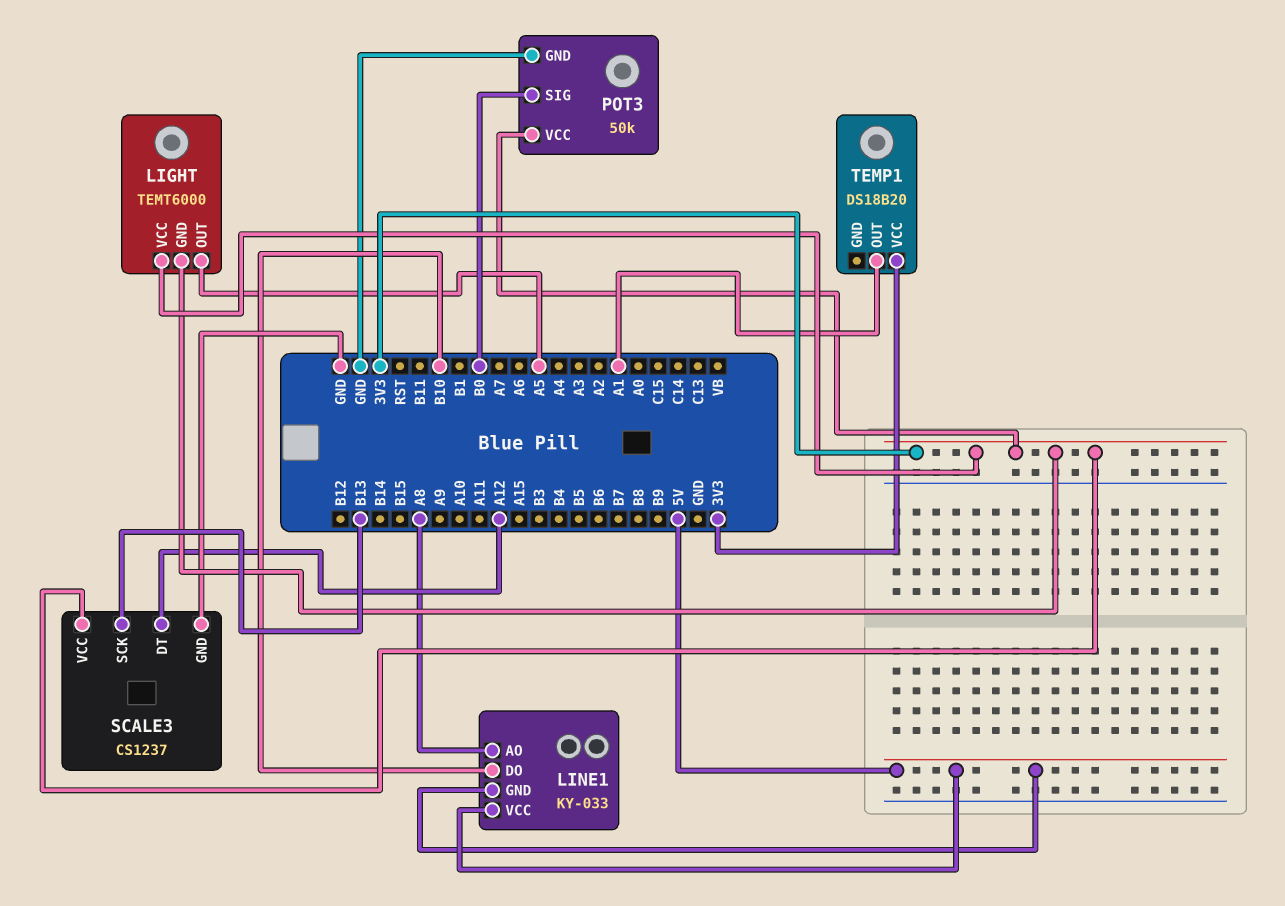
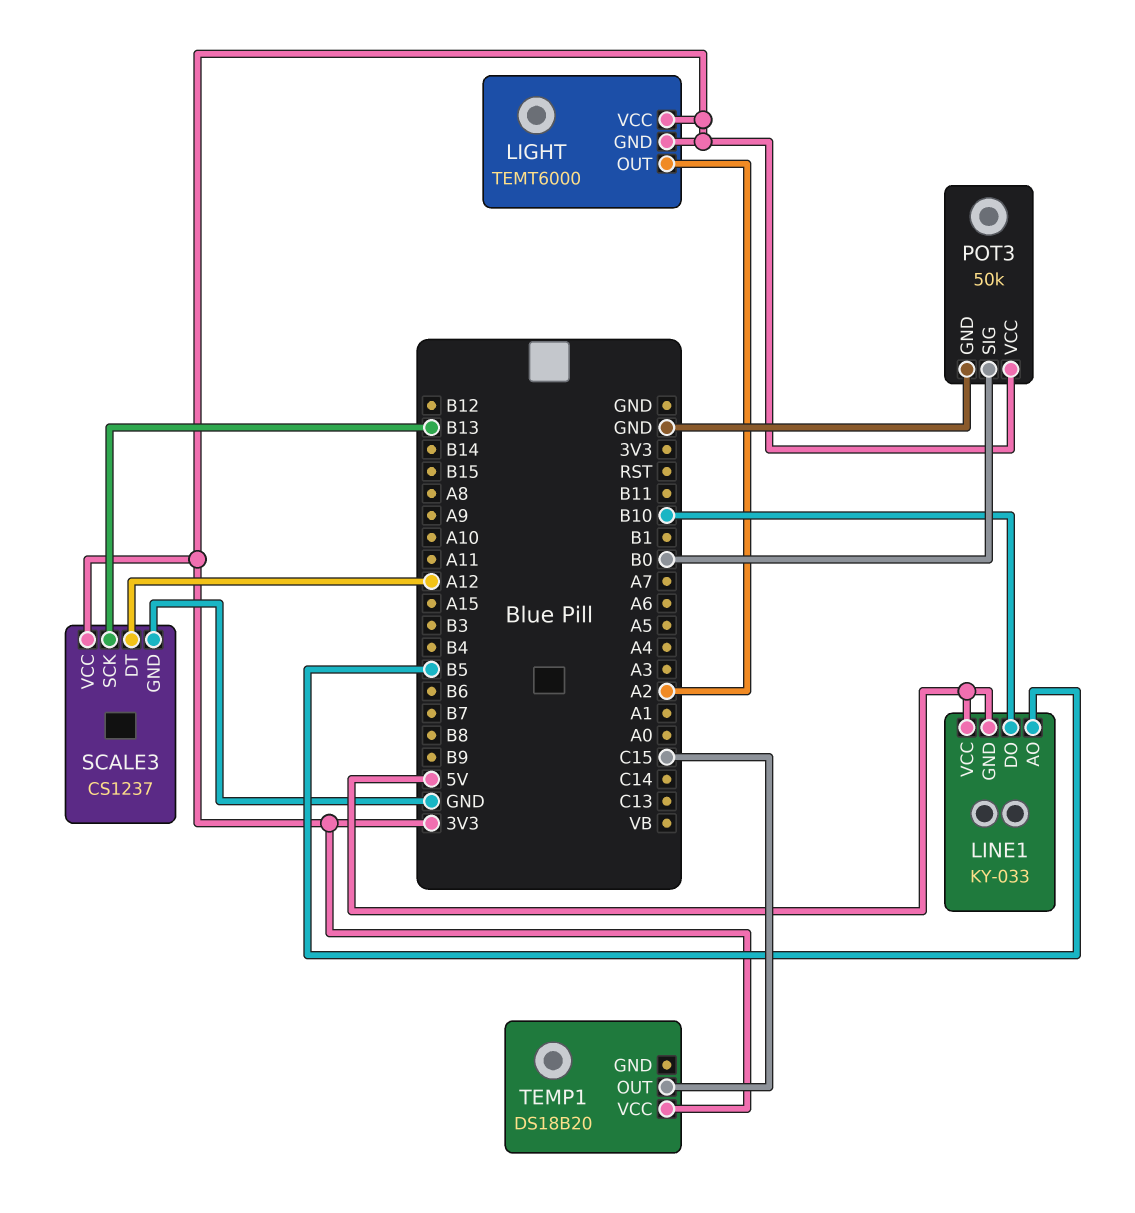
LIGHT pin OUT: A5 -> A2
LINE1 pin AO: A8 -> B5
TEMP1 pin OUT: A1 -> C15

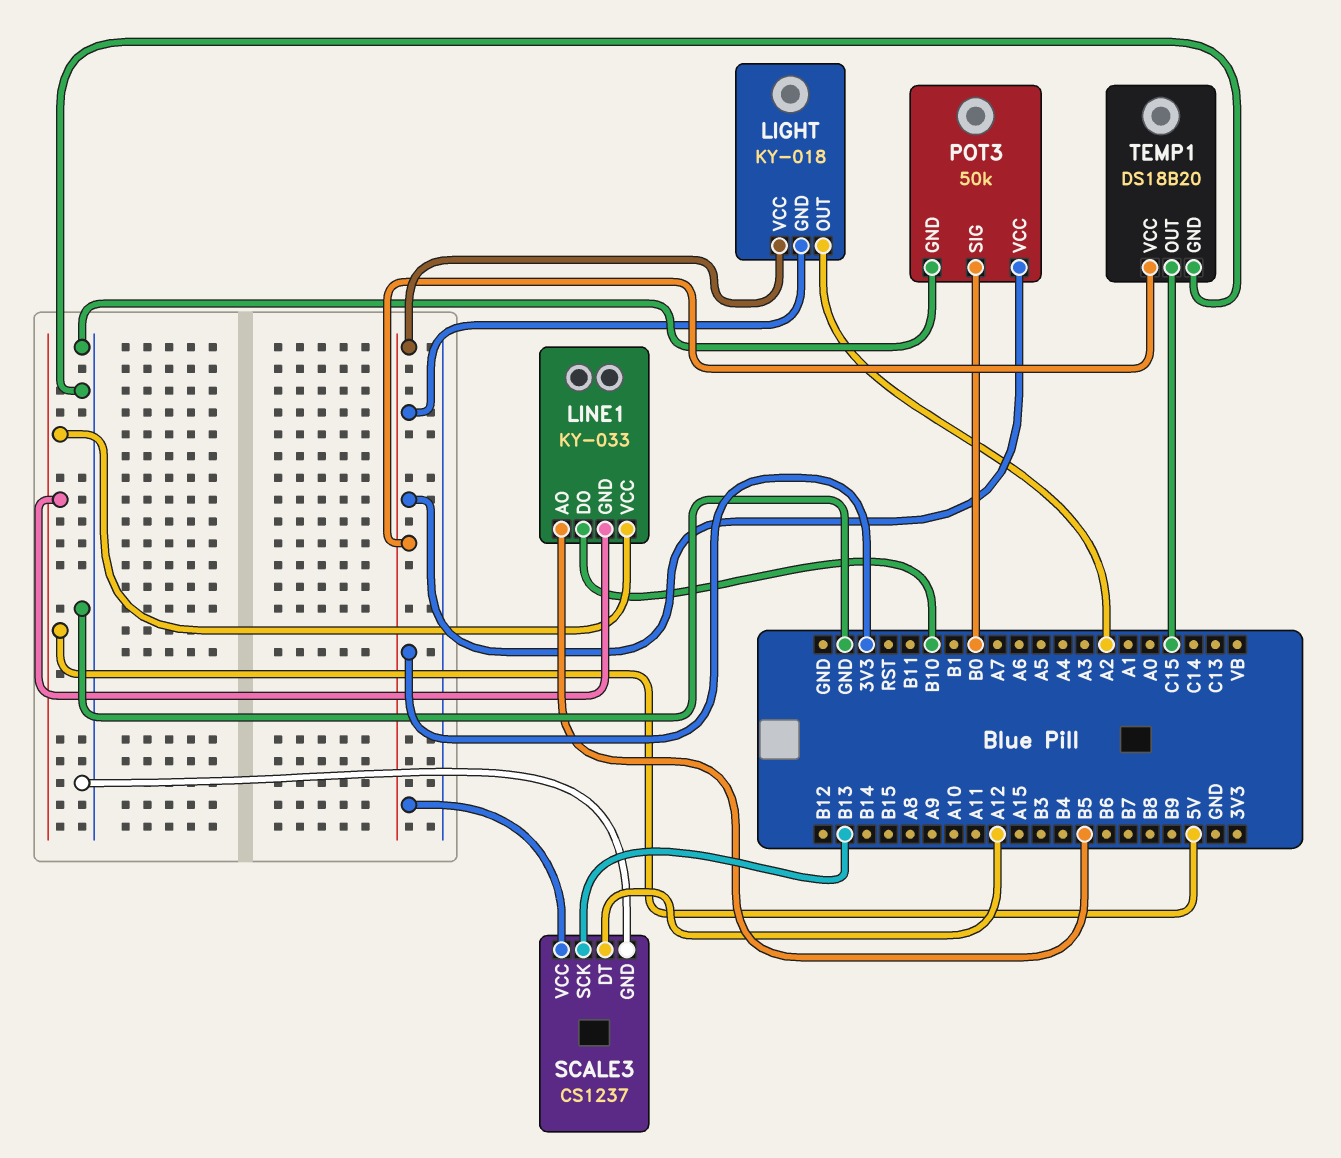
LIGHT: TEMT6000 -> KY-018
TEMP1 pin GND: none -> GND

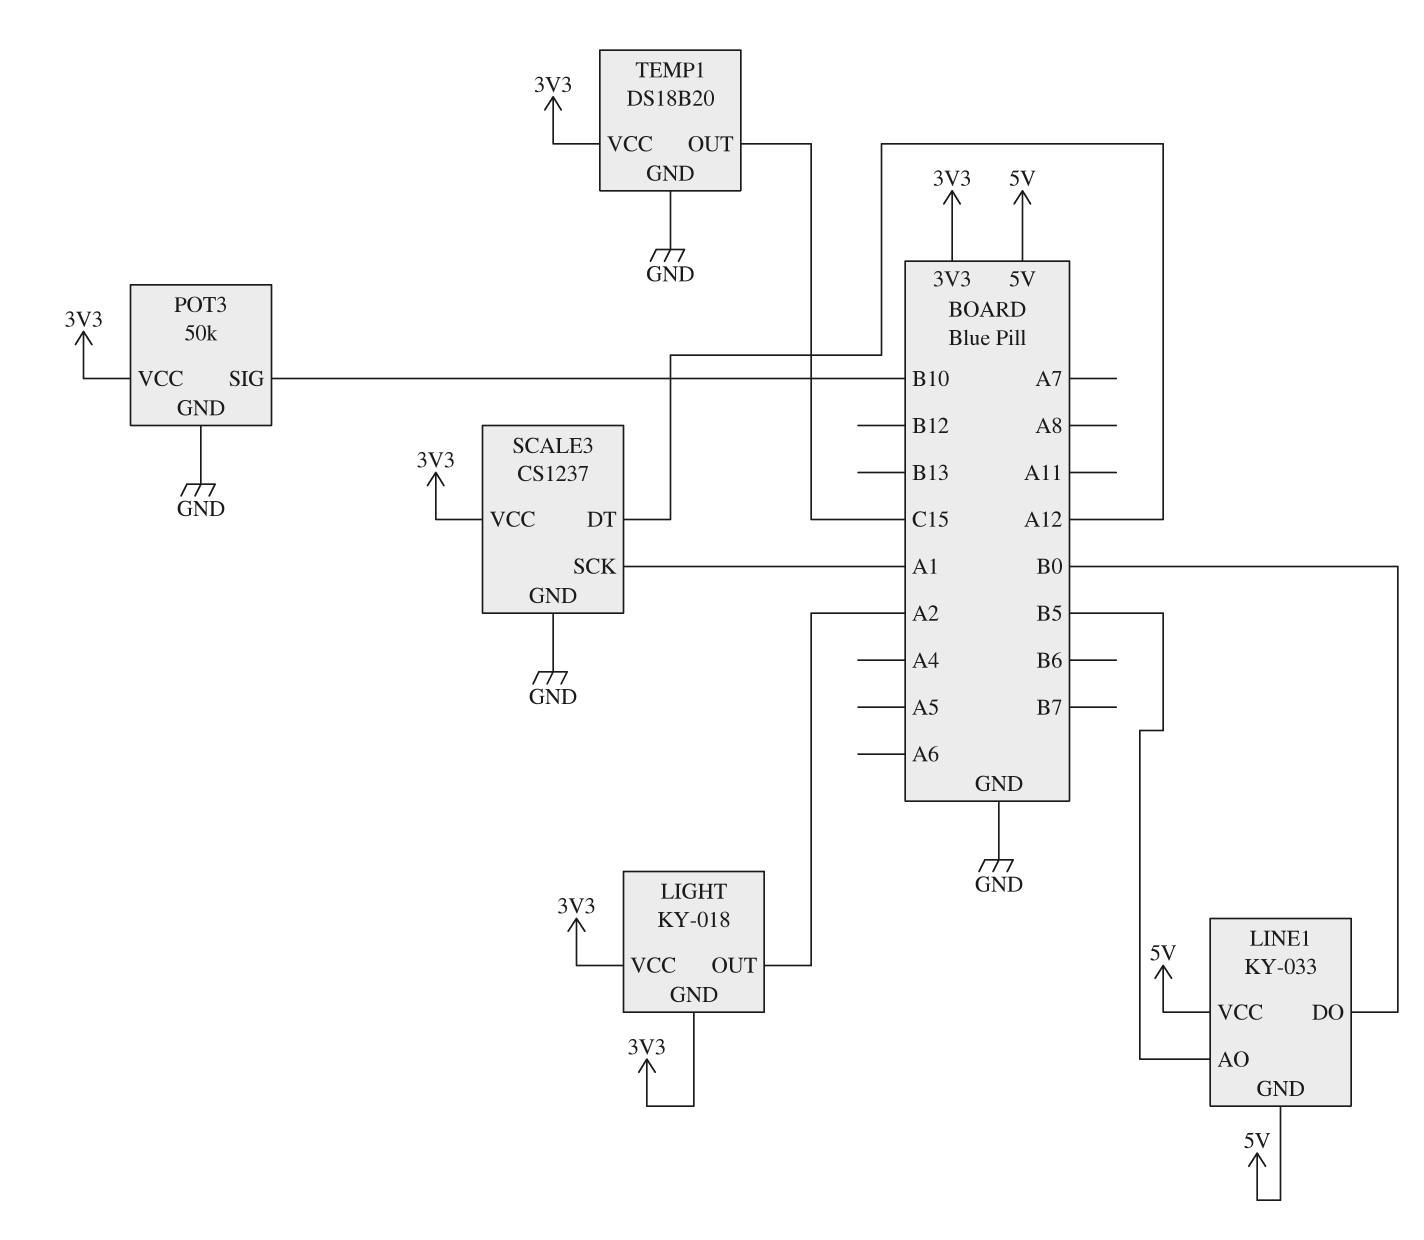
LINE1 pin DO: B10 -> B0
POT3 pin SIG: B0 -> B10
SCALE3 pin SCK: B13 -> A1

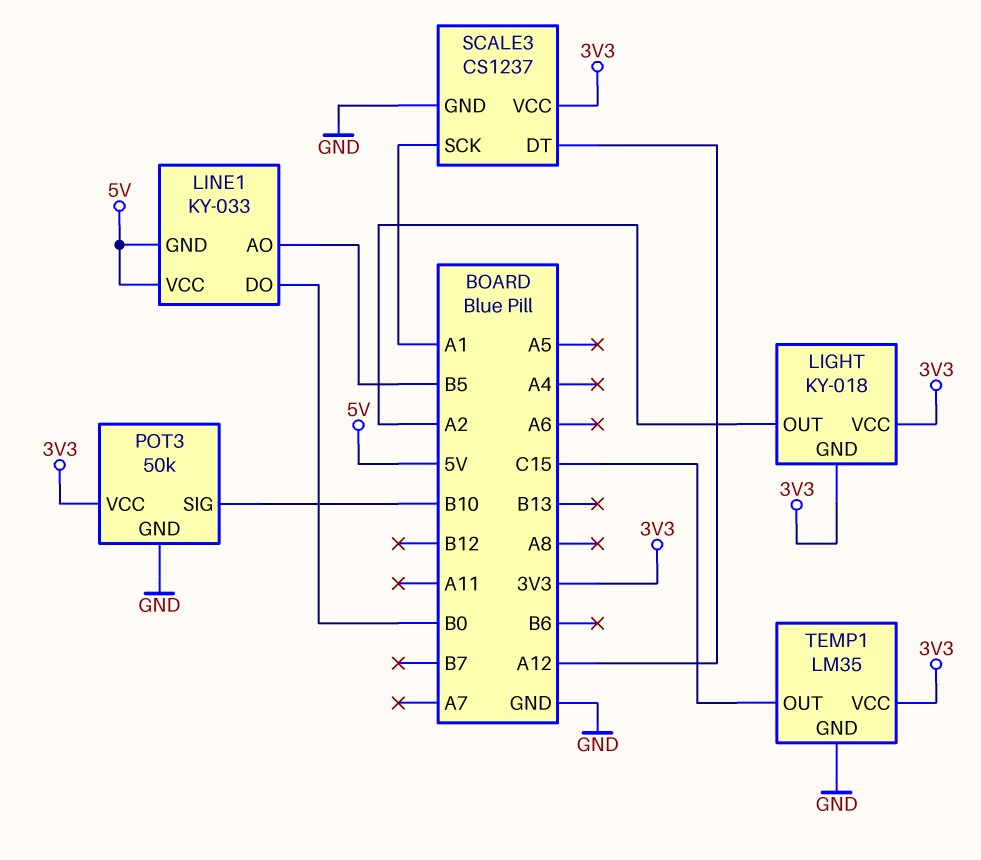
TEMP1: DS18B20 -> LM35

